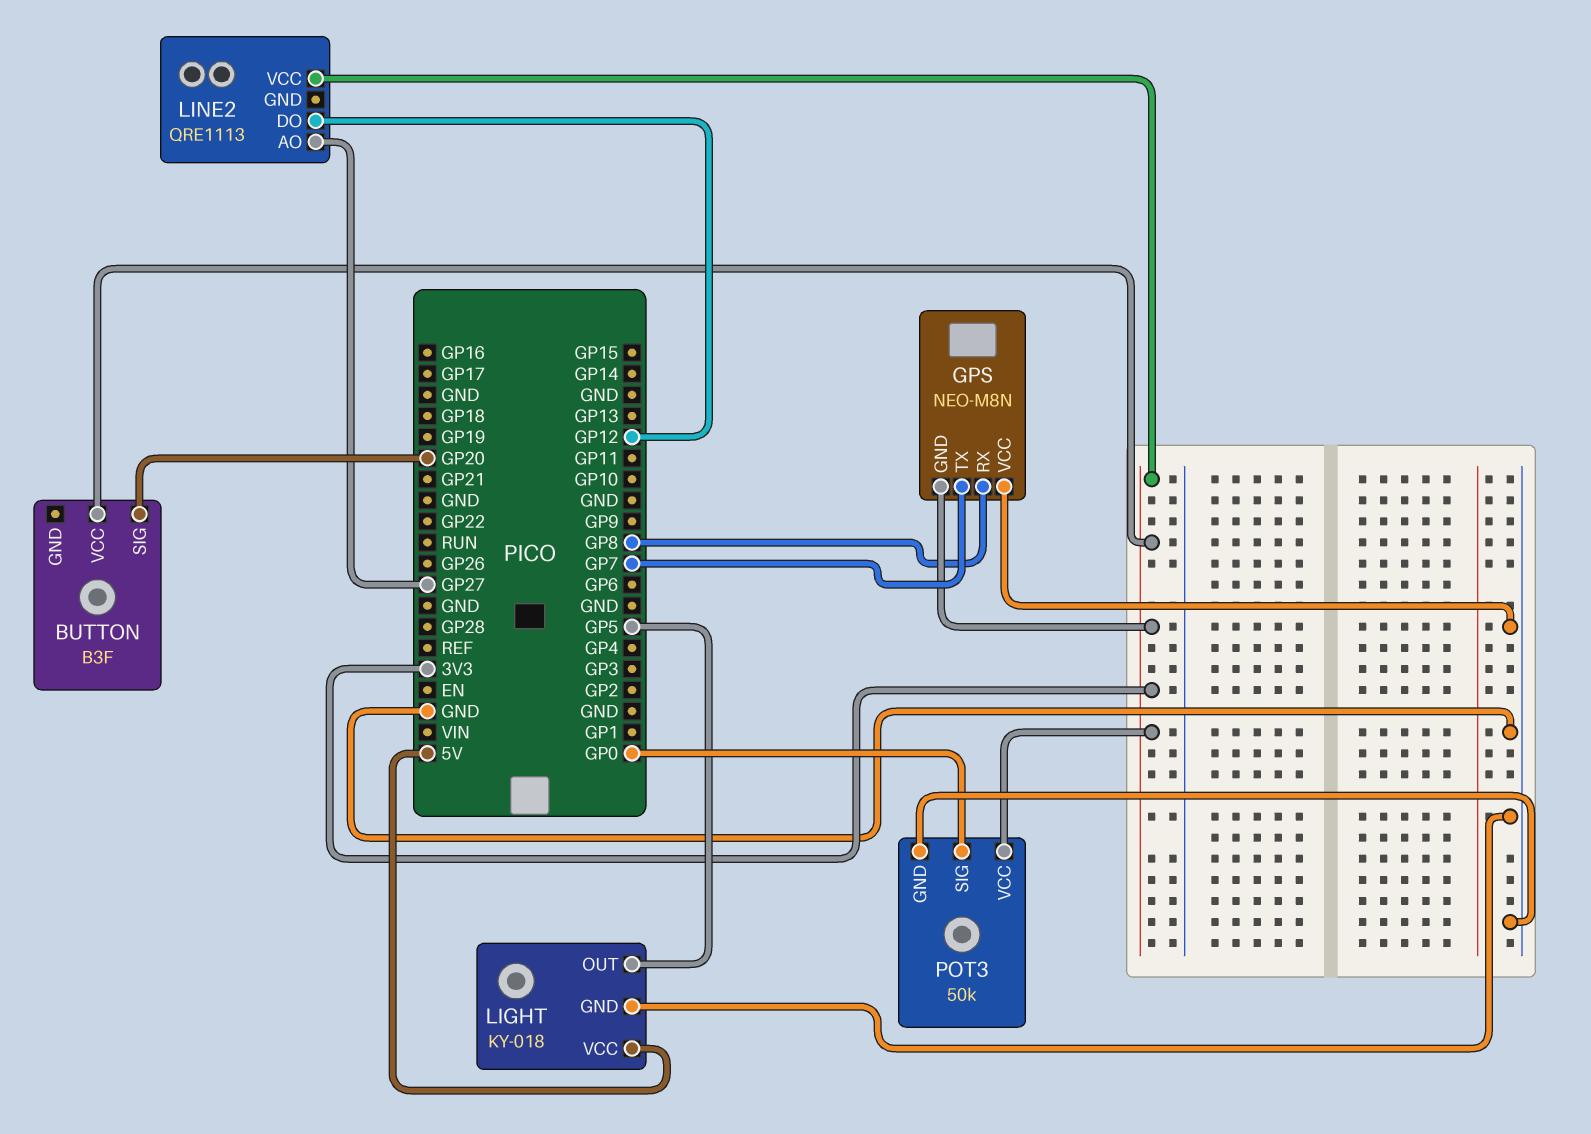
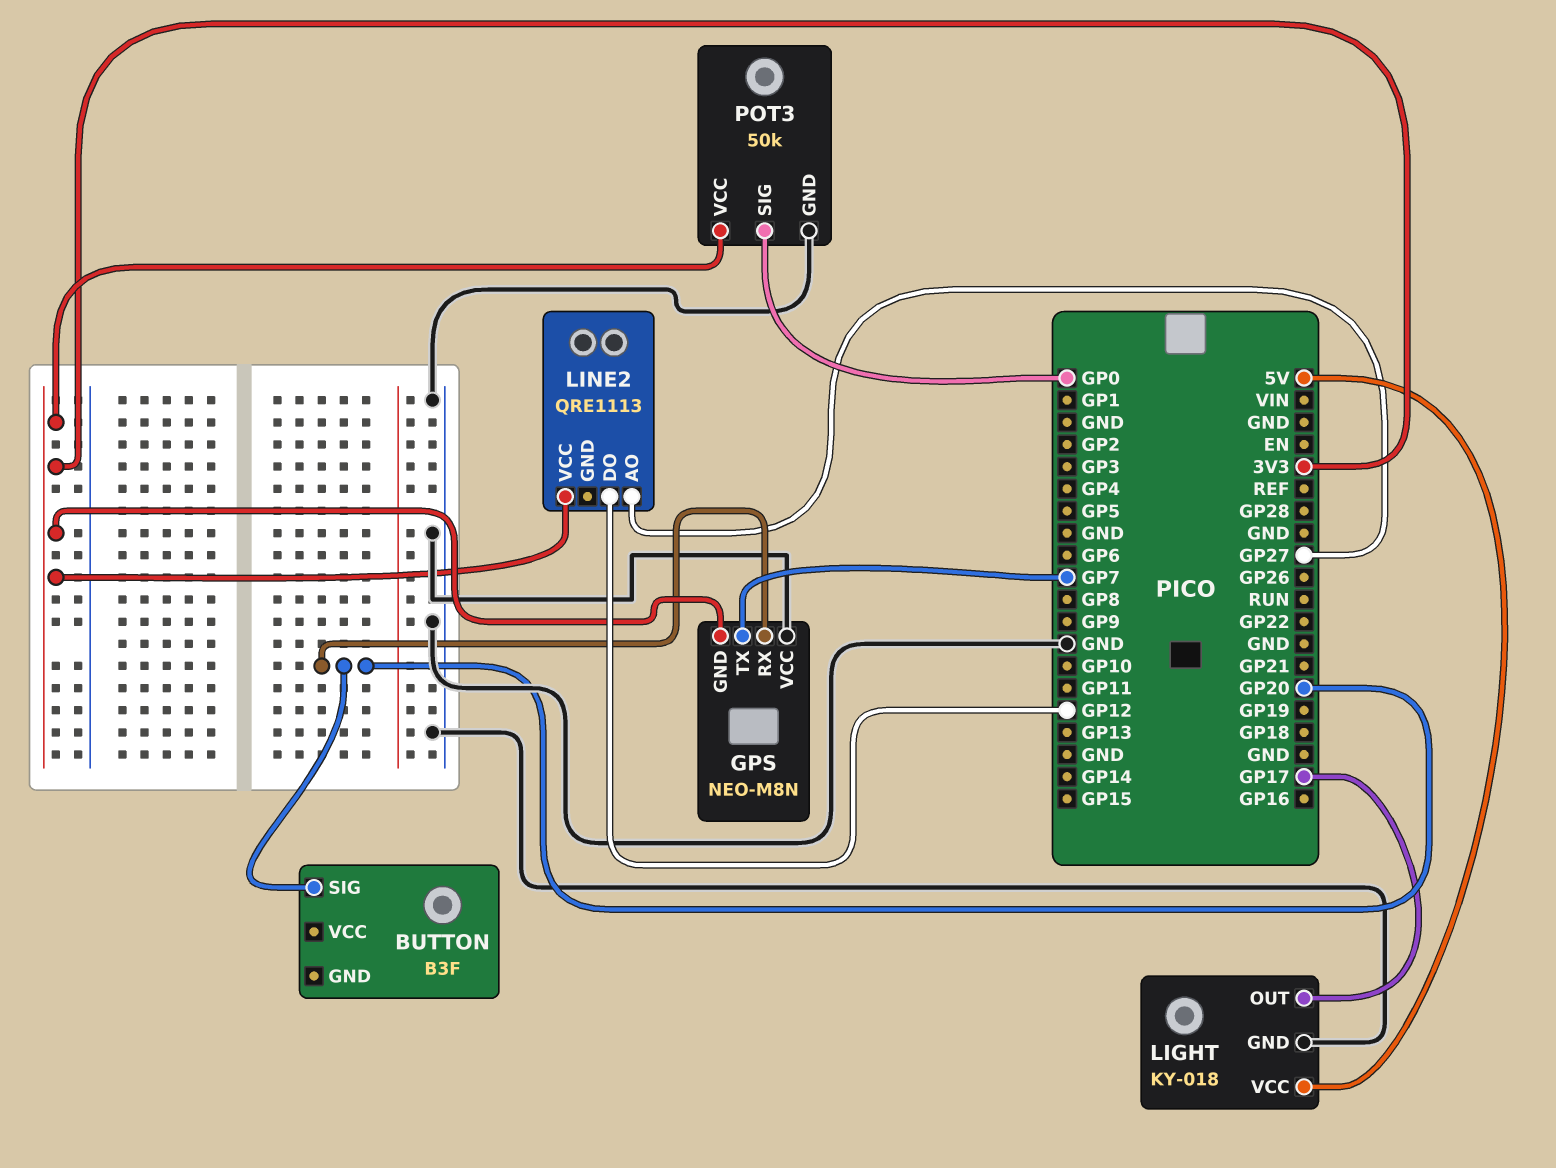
BUTTON pin VCC: 3V3 -> none
GPS pin RX: GP8 -> GP20
LIGHT pin OUT: GP5 -> GP17

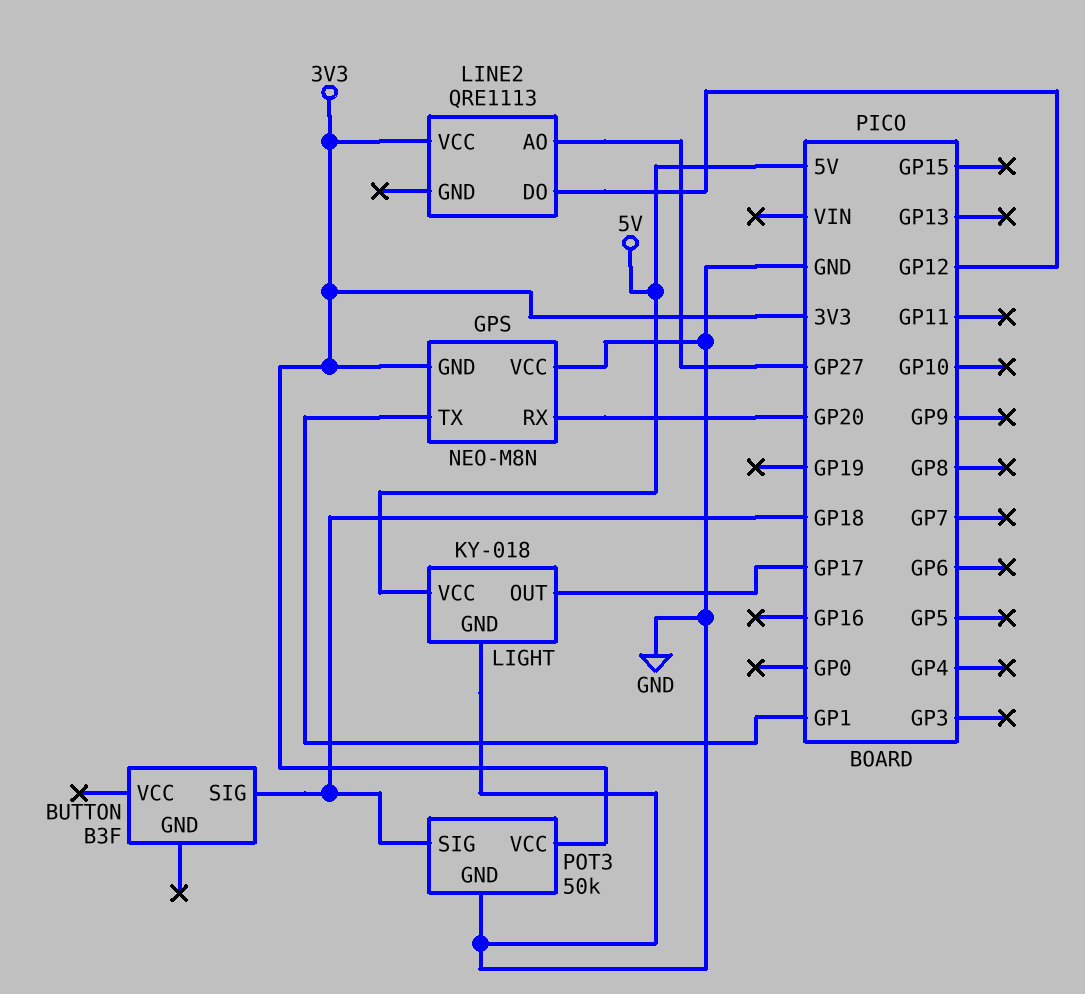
BUTTON pin SIG: GP20 -> GP18
GPS pin TX: GP7 -> GP1
POT3 pin SIG: GP0 -> GP18

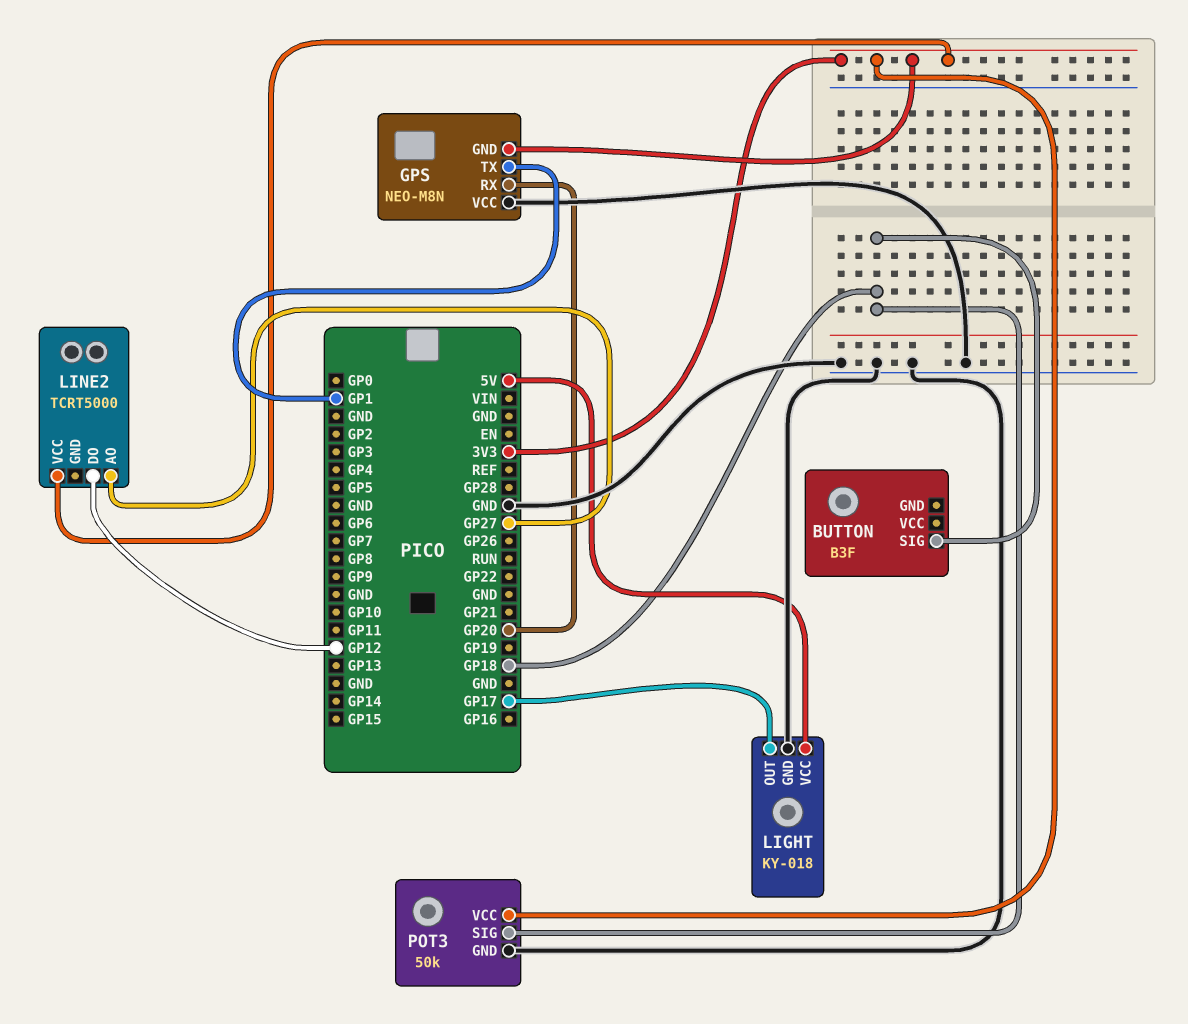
LINE2: QRE1113 -> TCRT5000

